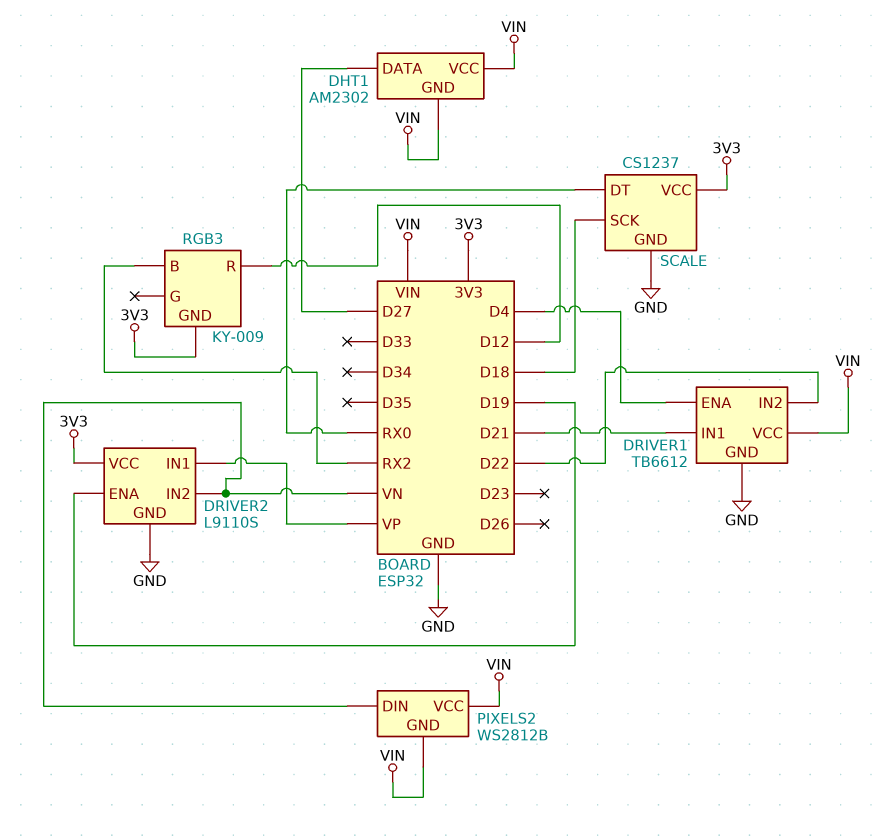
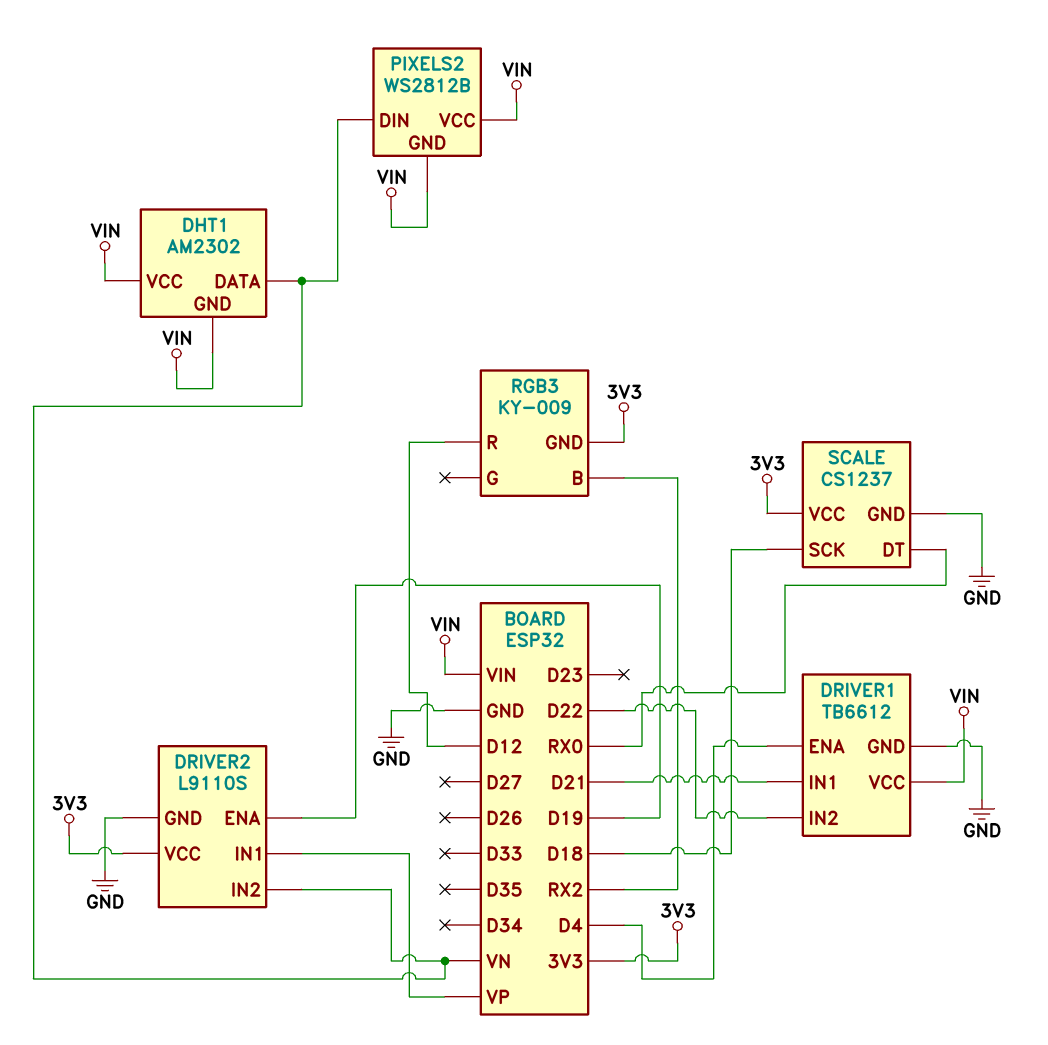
DHT1 pin DATA: D27 -> VN

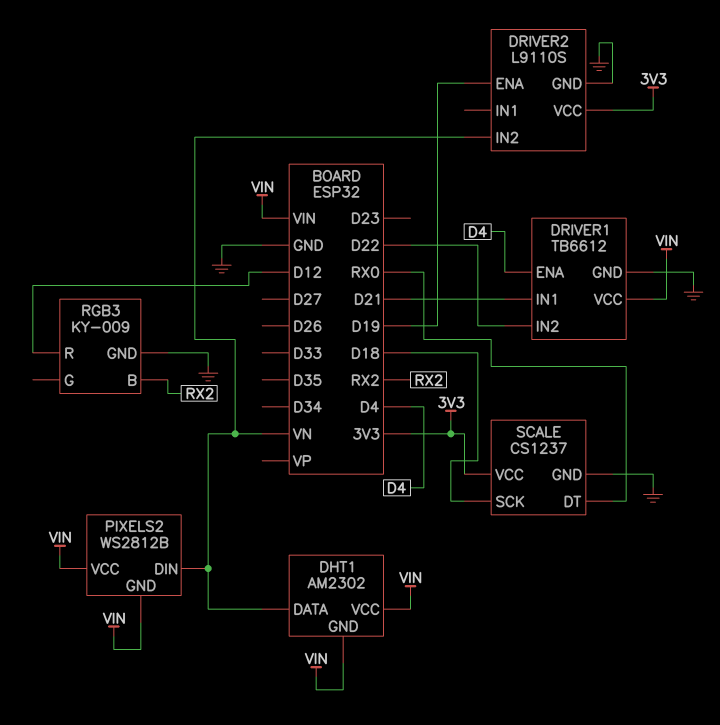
DRIVER2 pin IN1: VP -> none
RGB3 pin GND: 3V3 -> GND

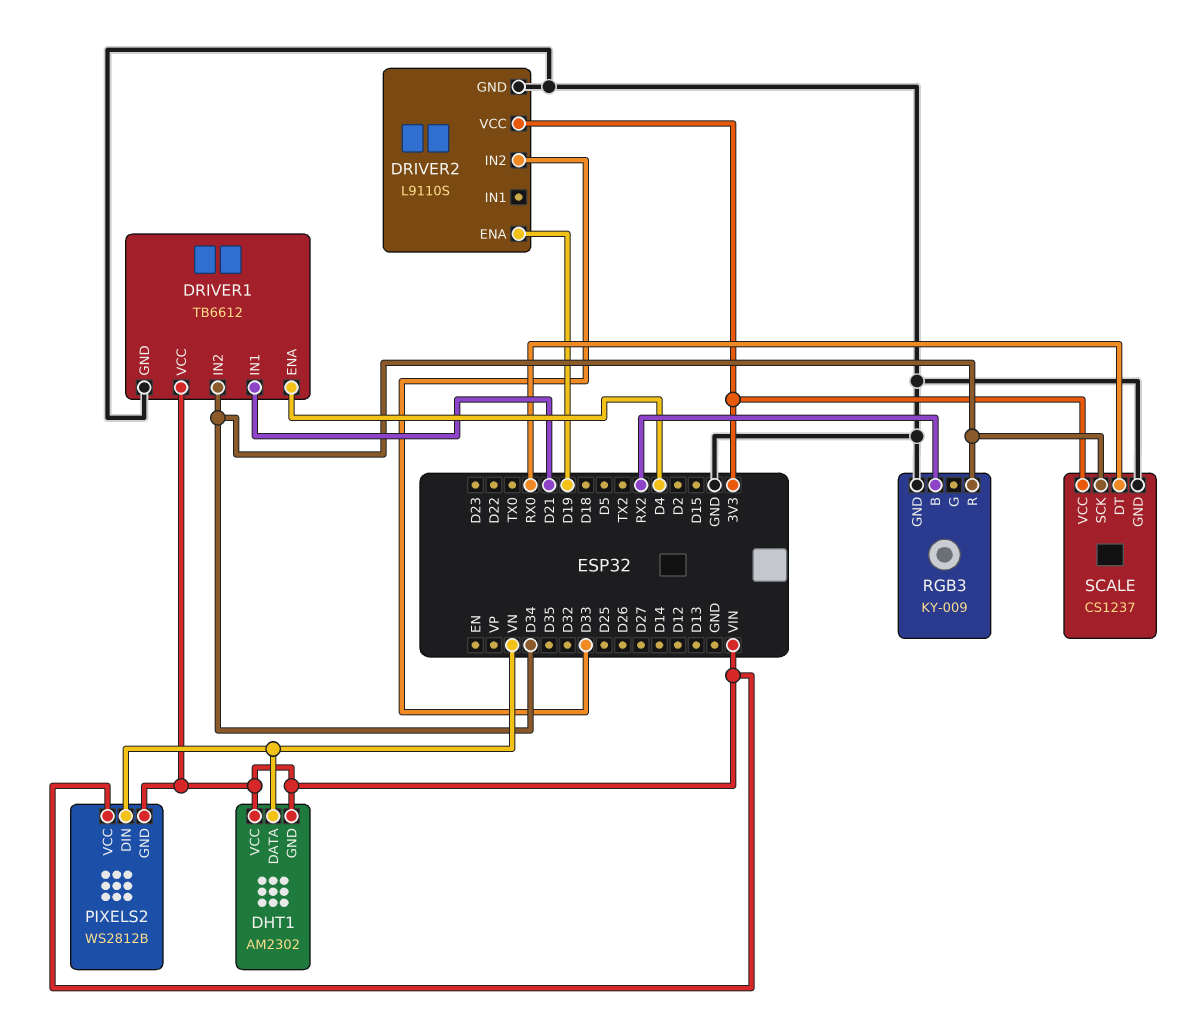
DRIVER1 pin IN2: D22 -> D34
DRIVER2 pin IN2: VN -> D33
RGB3 pin R: D12 -> D34
SCALE pin SCK: D18 -> D34

